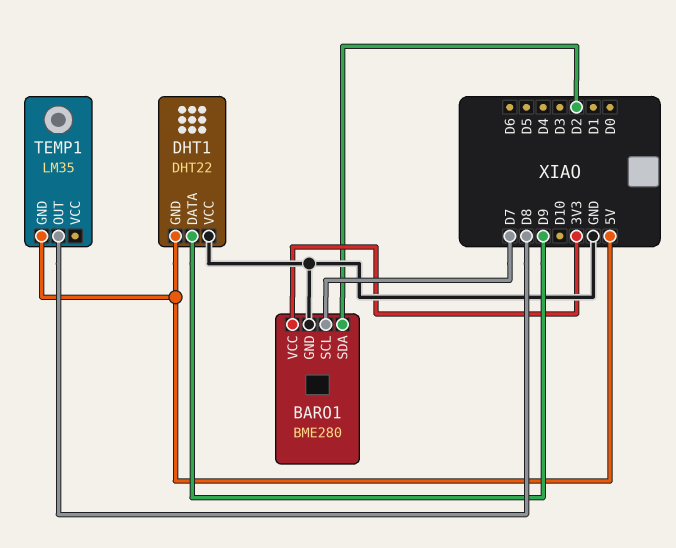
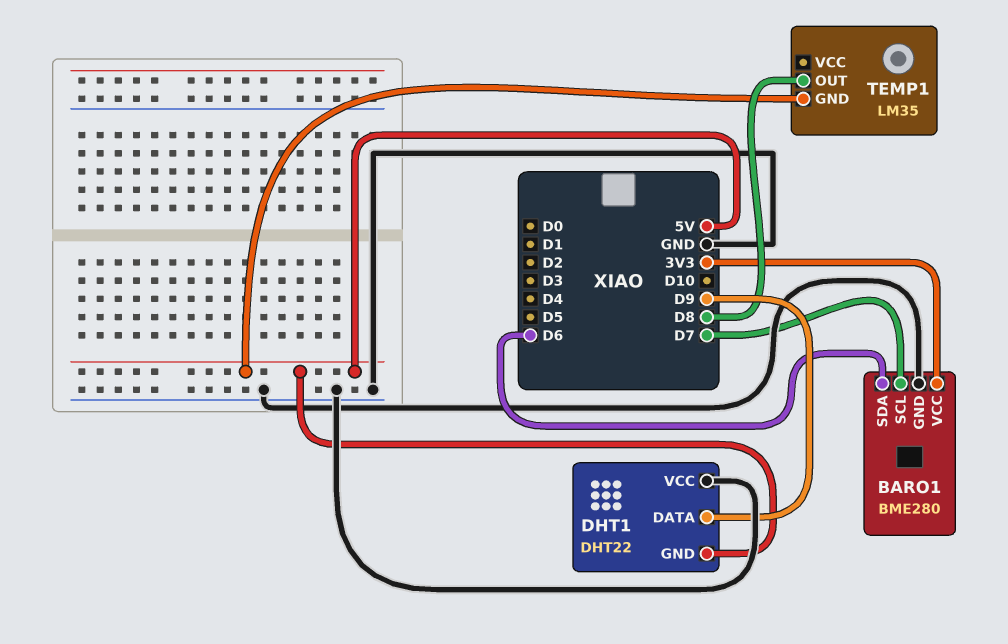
BARO1 pin SDA: D2 -> D6

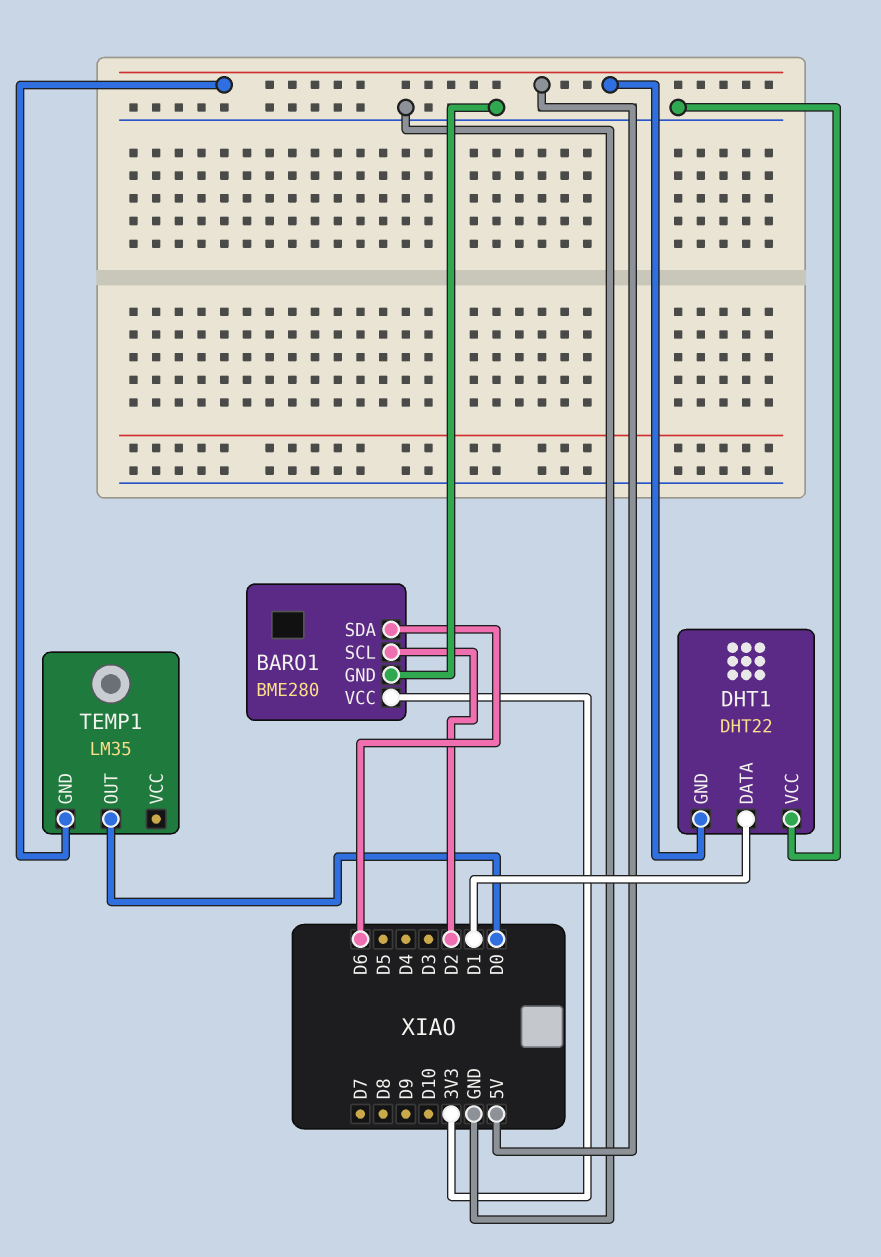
BARO1 pin SCL: D7 -> D2
DHT1 pin DATA: D9 -> D1
TEMP1 pin OUT: D8 -> D0

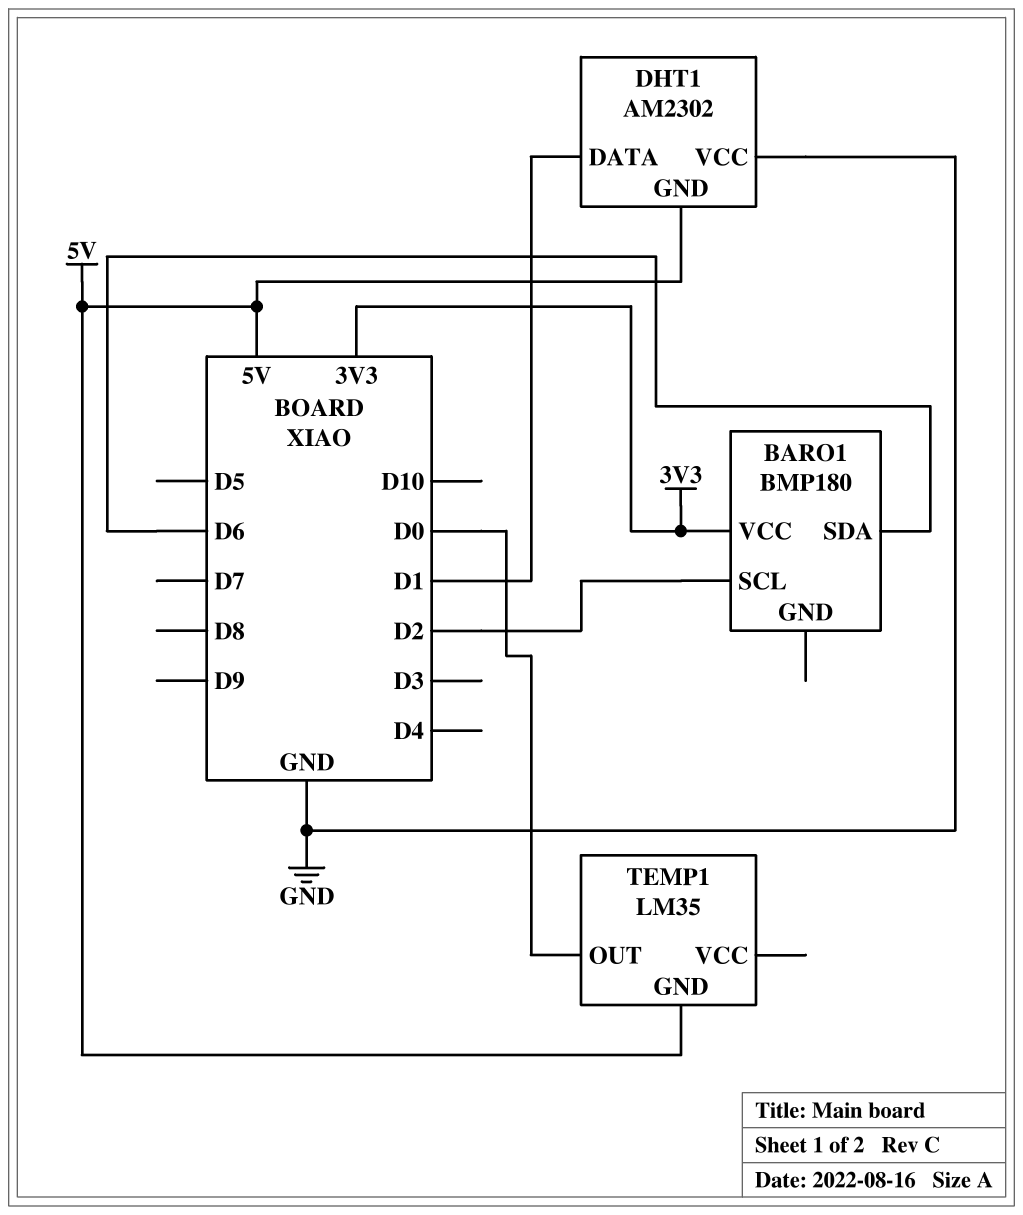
BARO1: BME280 -> BMP180
BARO1 pin GND: GND -> none
DHT1: DHT22 -> AM2302

